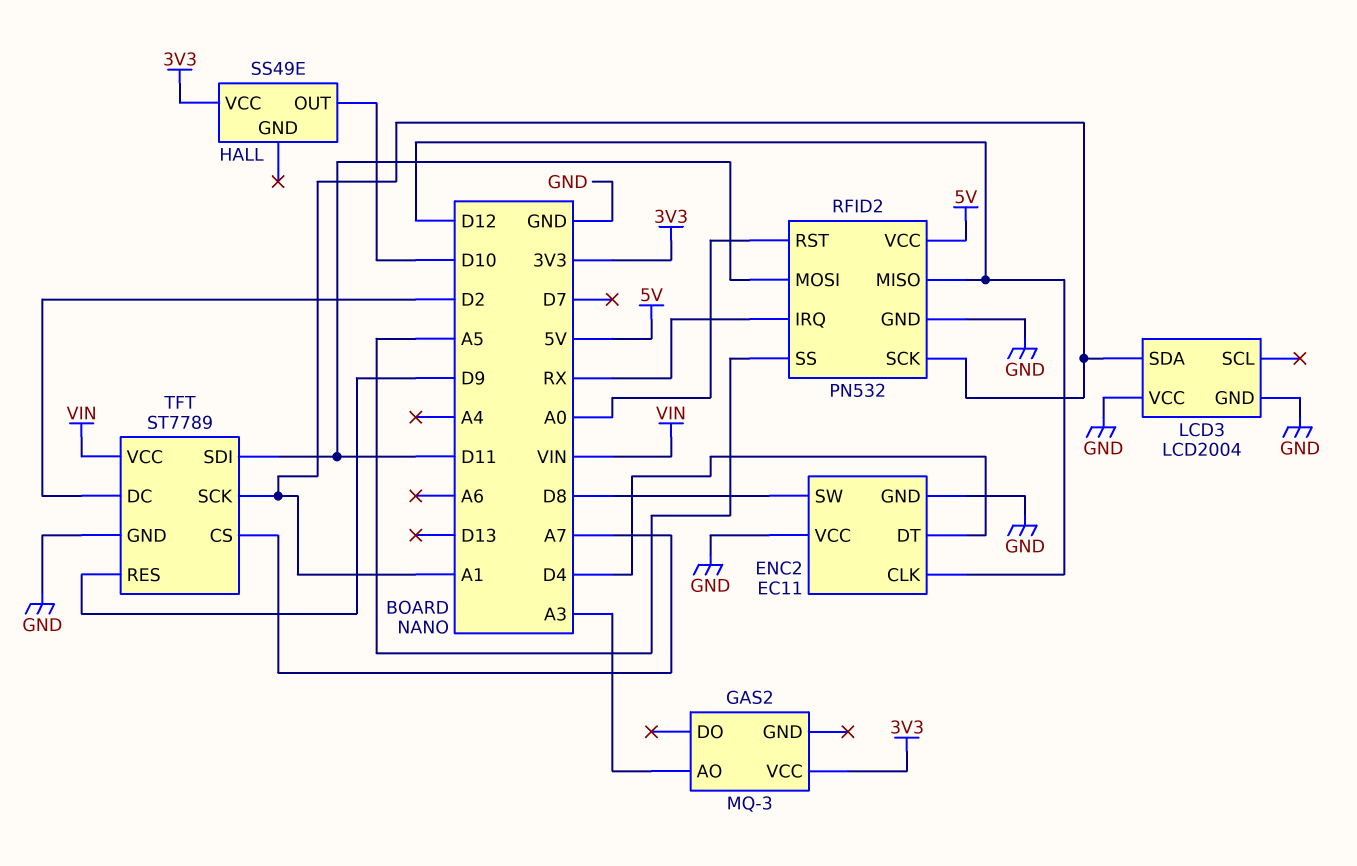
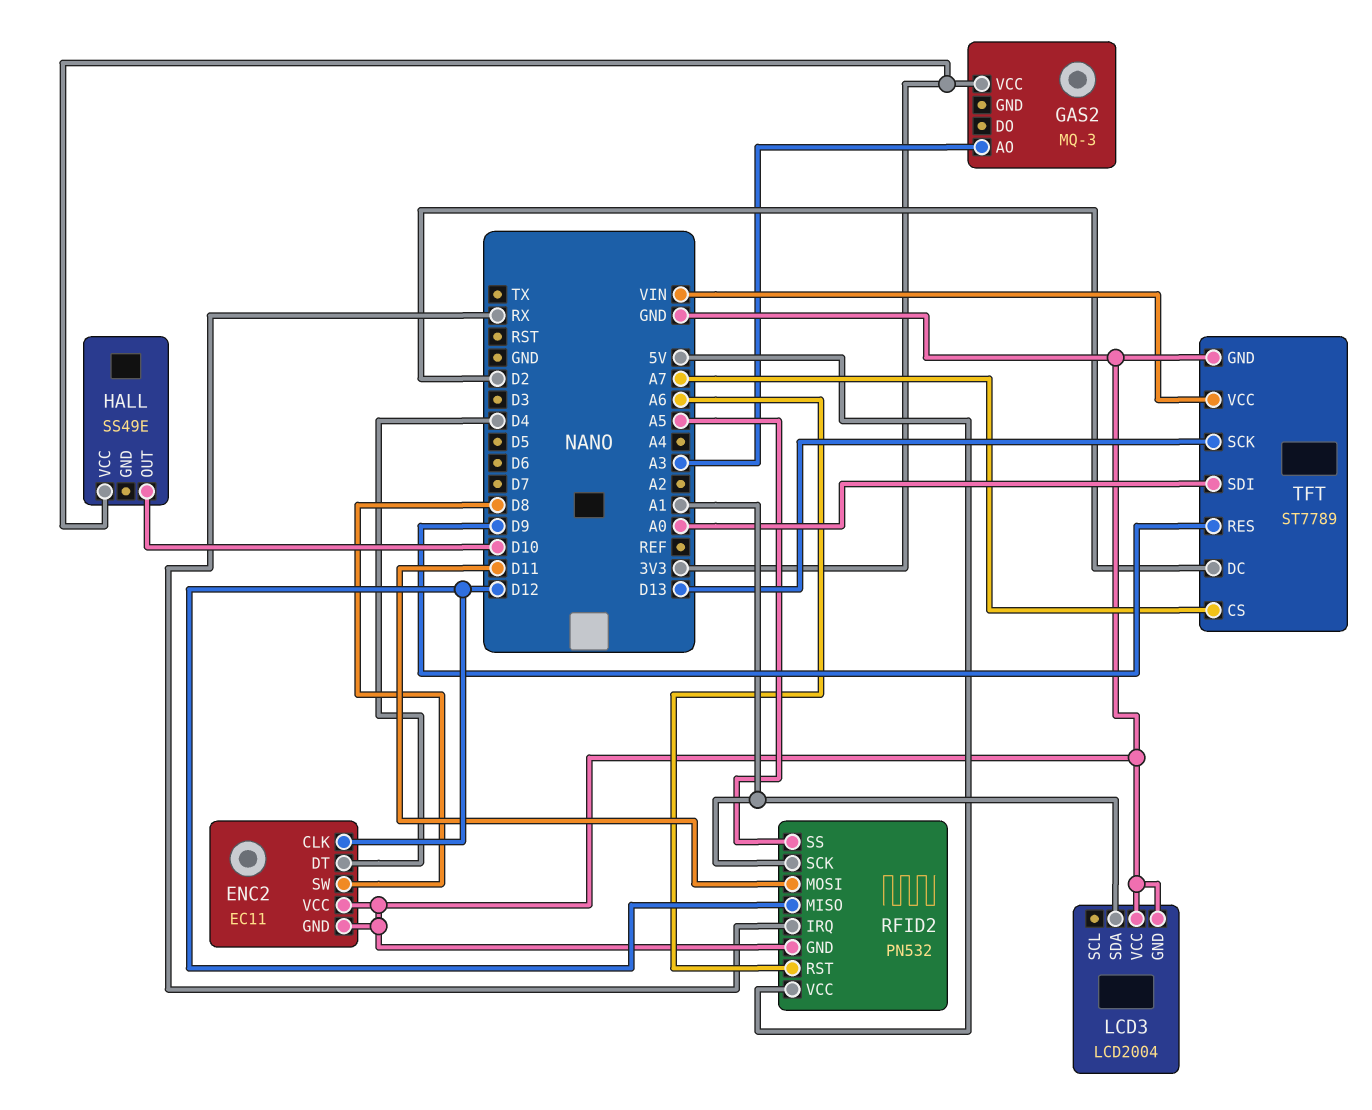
RFID2 pin RST: A0 -> A6
TFT pin SCK: A1 -> D13
TFT pin SDI: D11 -> A0

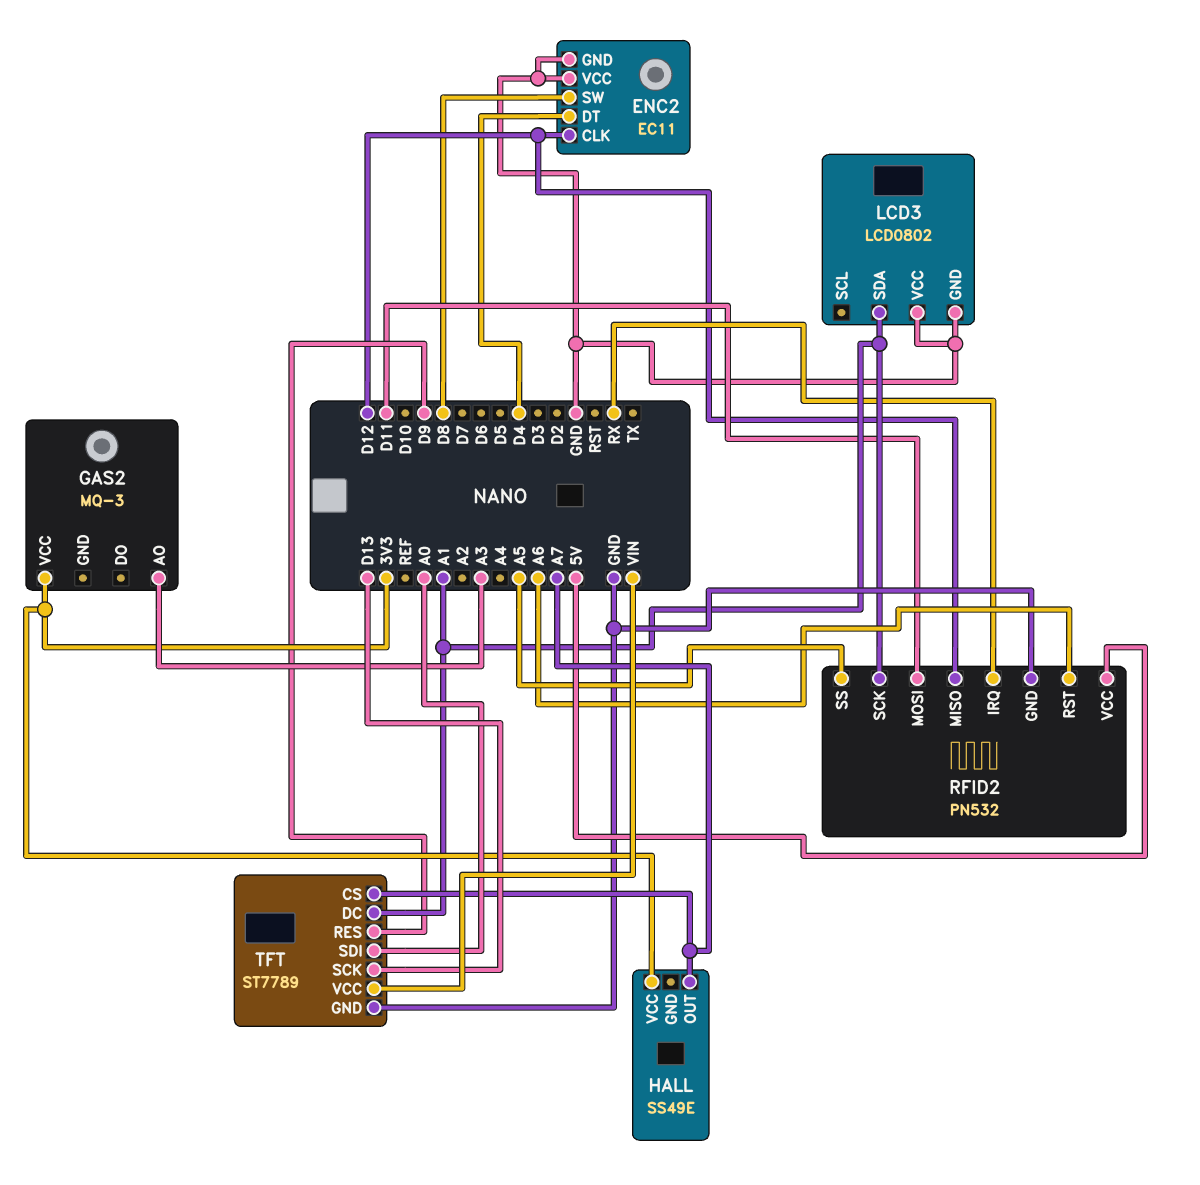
HALL pin OUT: D10 -> A7
LCD3: LCD2004 -> LCD0802
TFT pin DC: D2 -> A1

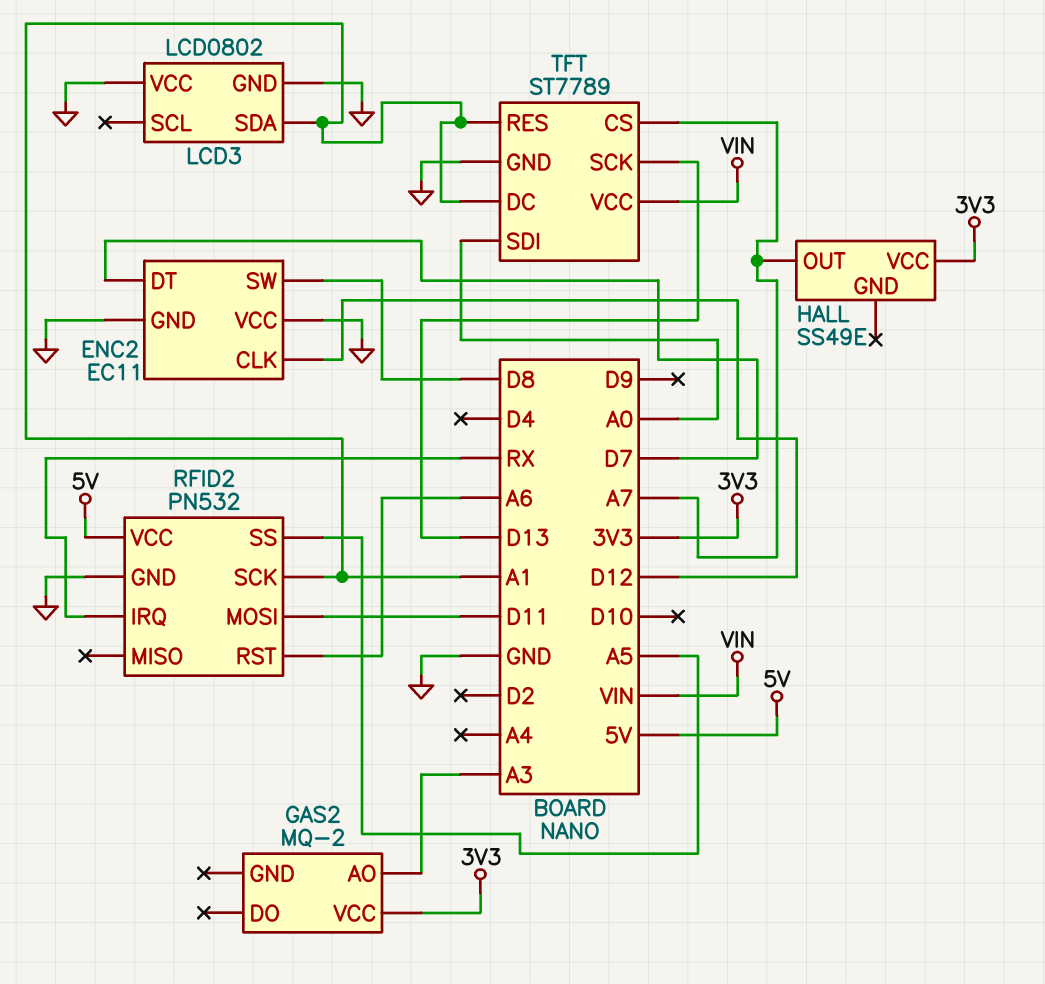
ENC2 pin DT: D4 -> D7
GAS2: MQ-3 -> MQ-2
RFID2 pin MISO: D12 -> none
TFT pin RES: D9 -> A1

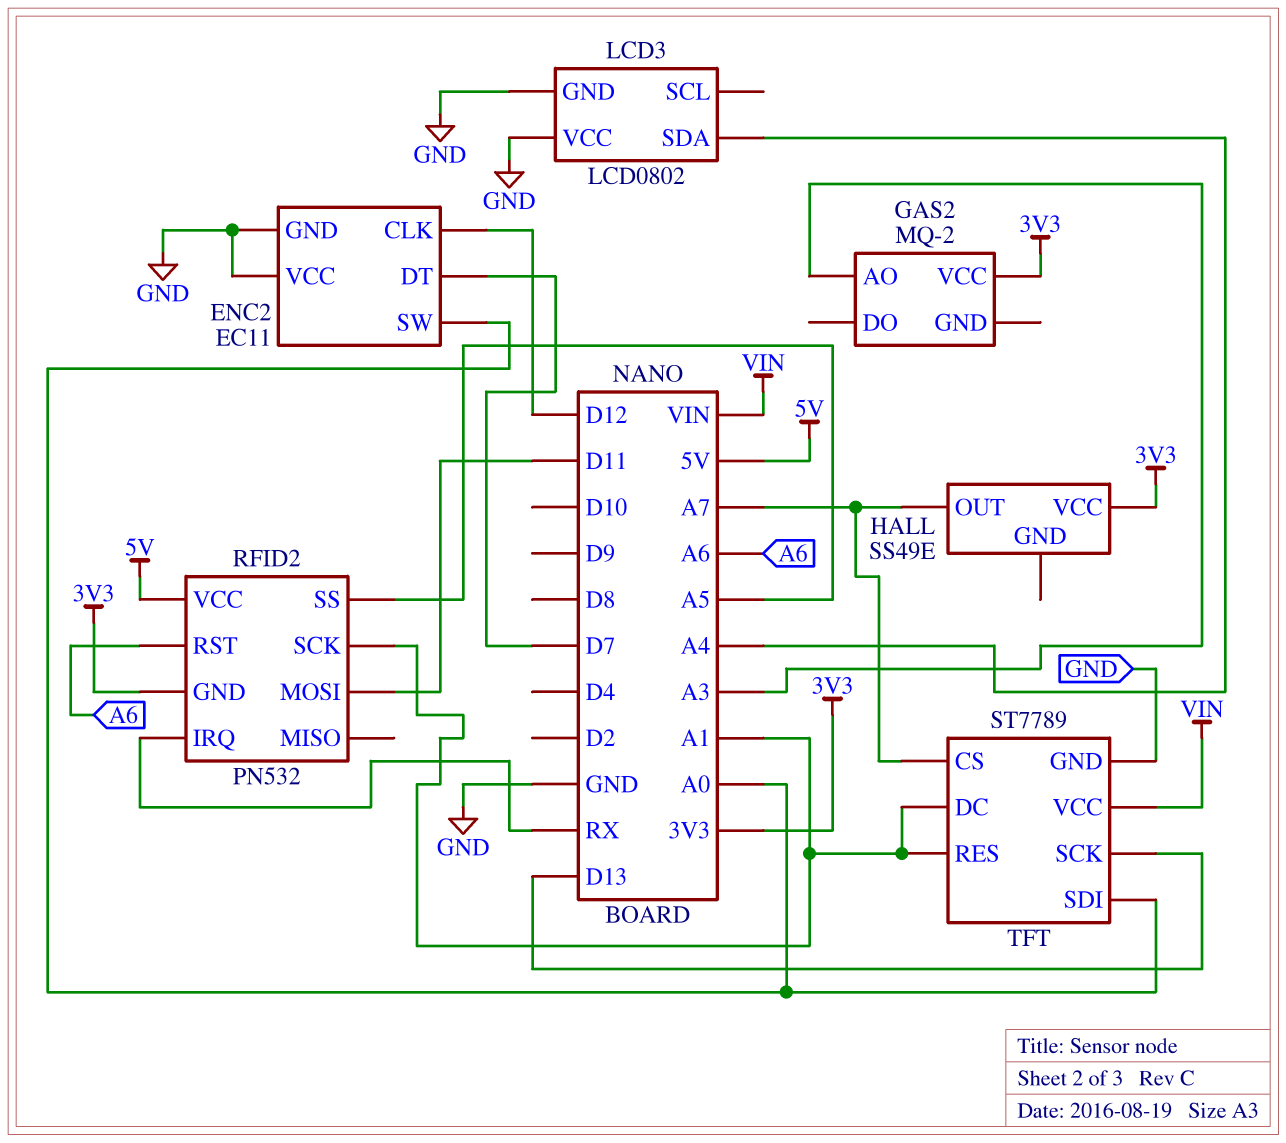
ENC2 pin SW: D8 -> A0
LCD3 pin SDA: A1 -> A4
RFID2 pin GND: GND -> 3V3

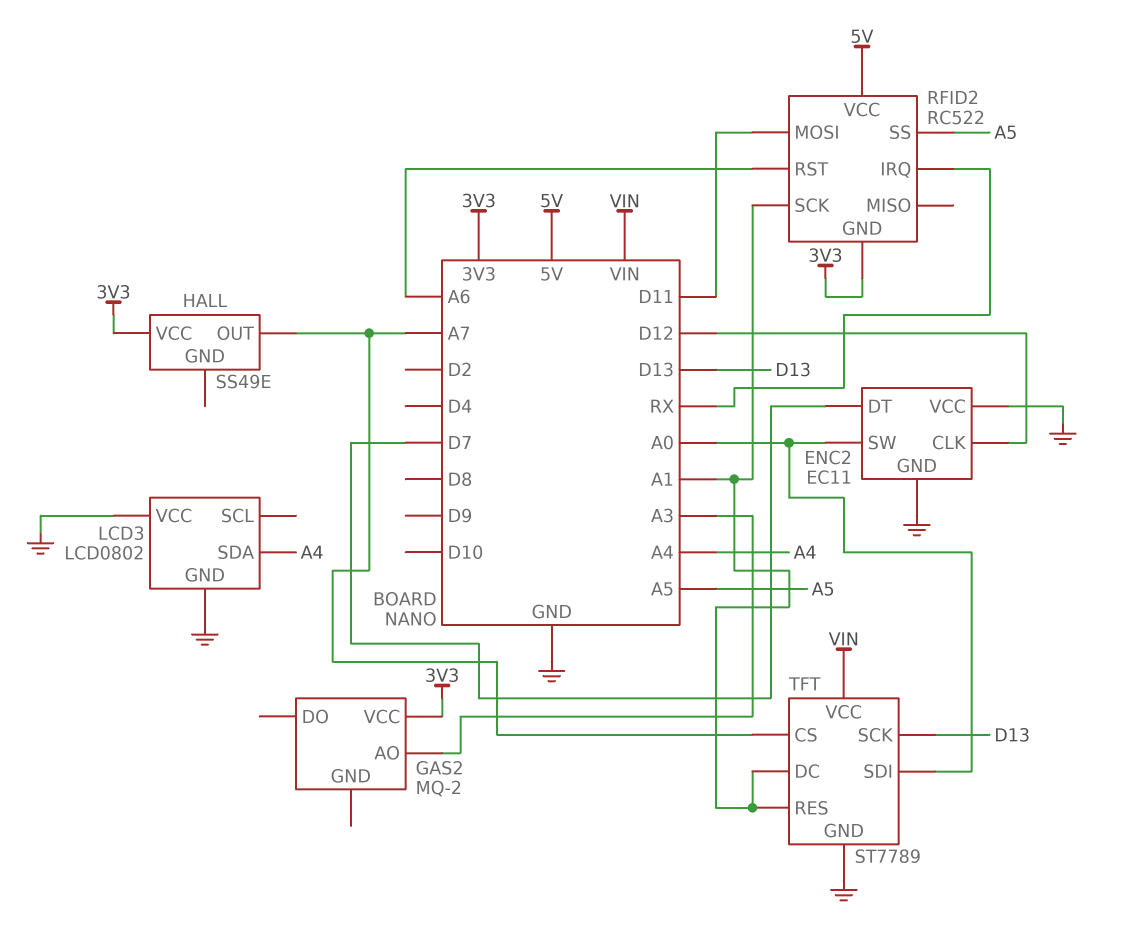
RFID2: PN532 -> RC522

